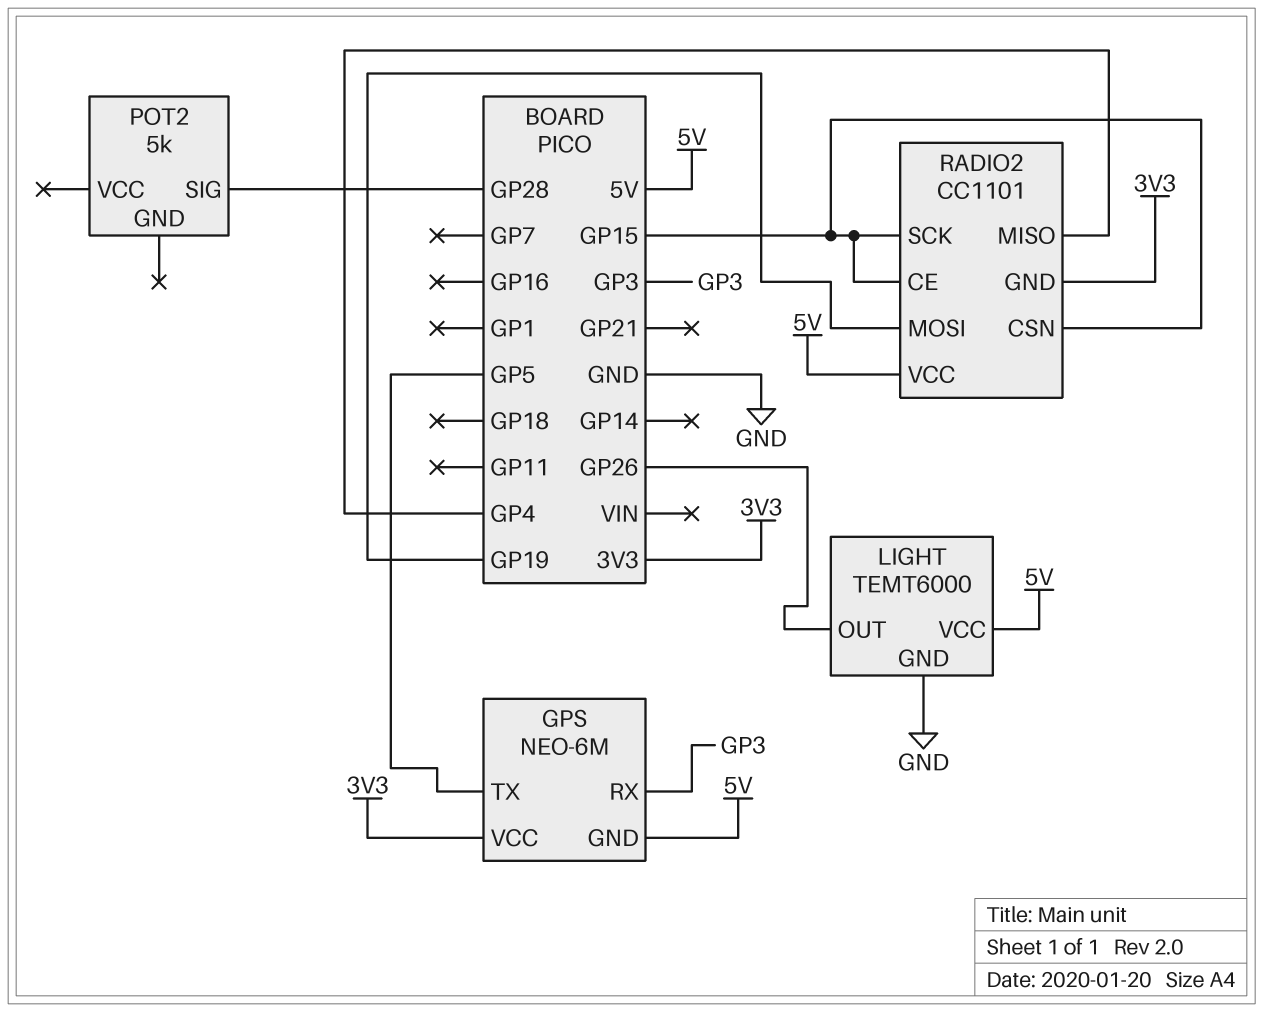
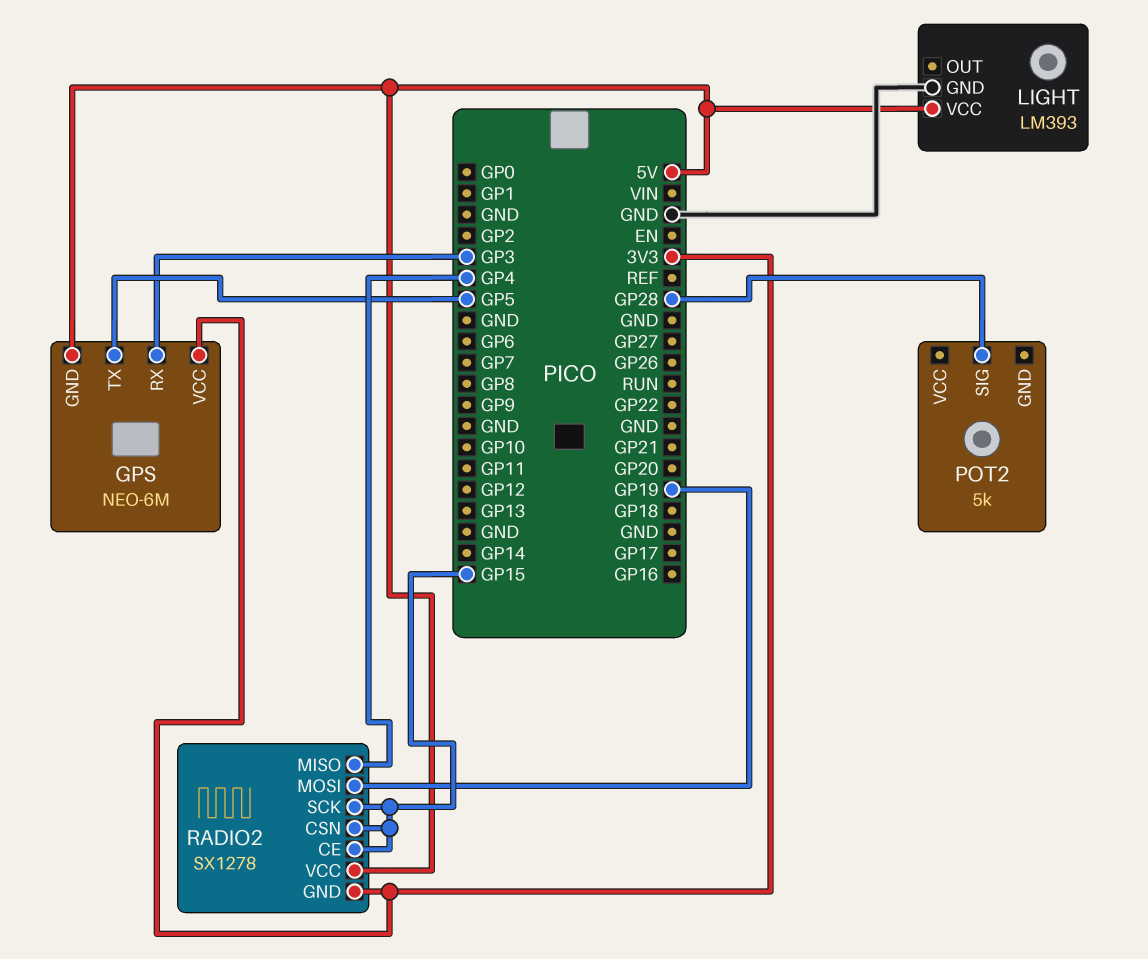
LIGHT: TEMT6000 -> LM393
LIGHT pin OUT: GP26 -> none
RADIO2: CC1101 -> SX1278

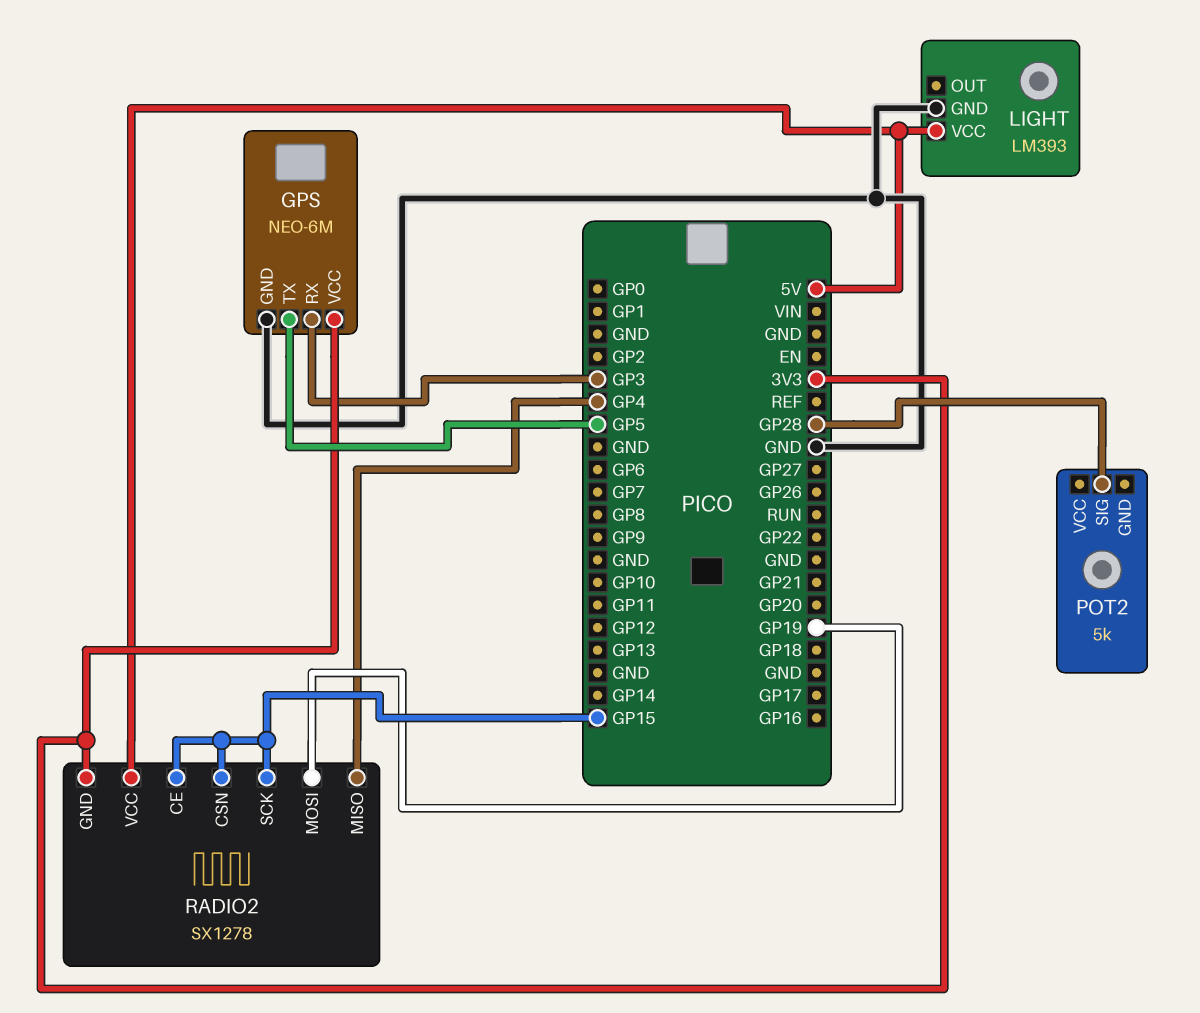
GPS pin GND: 5V -> GND

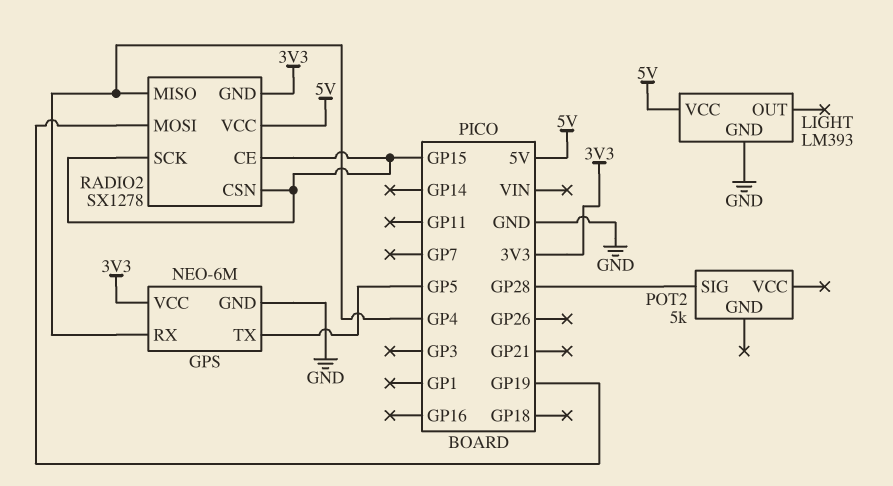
GPS pin RX: GP3 -> GP4

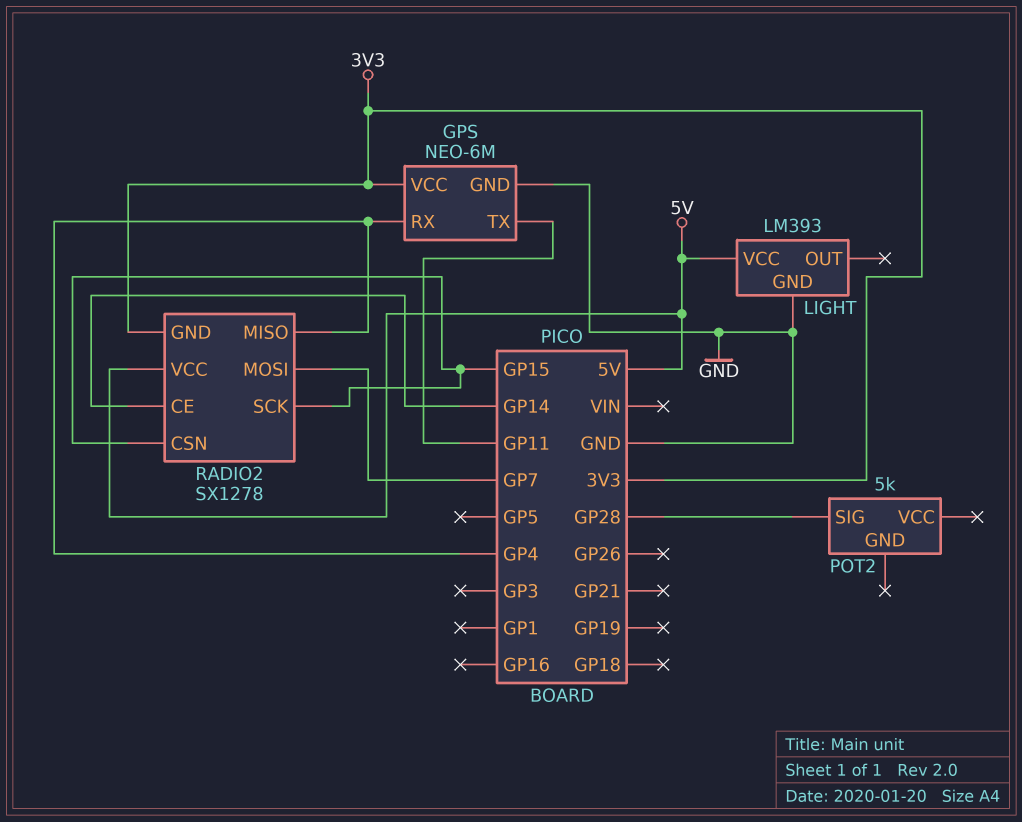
GPS pin TX: GP5 -> GP11
RADIO2 pin CE: GP15 -> GP14
RADIO2 pin MOSI: GP19 -> GP7

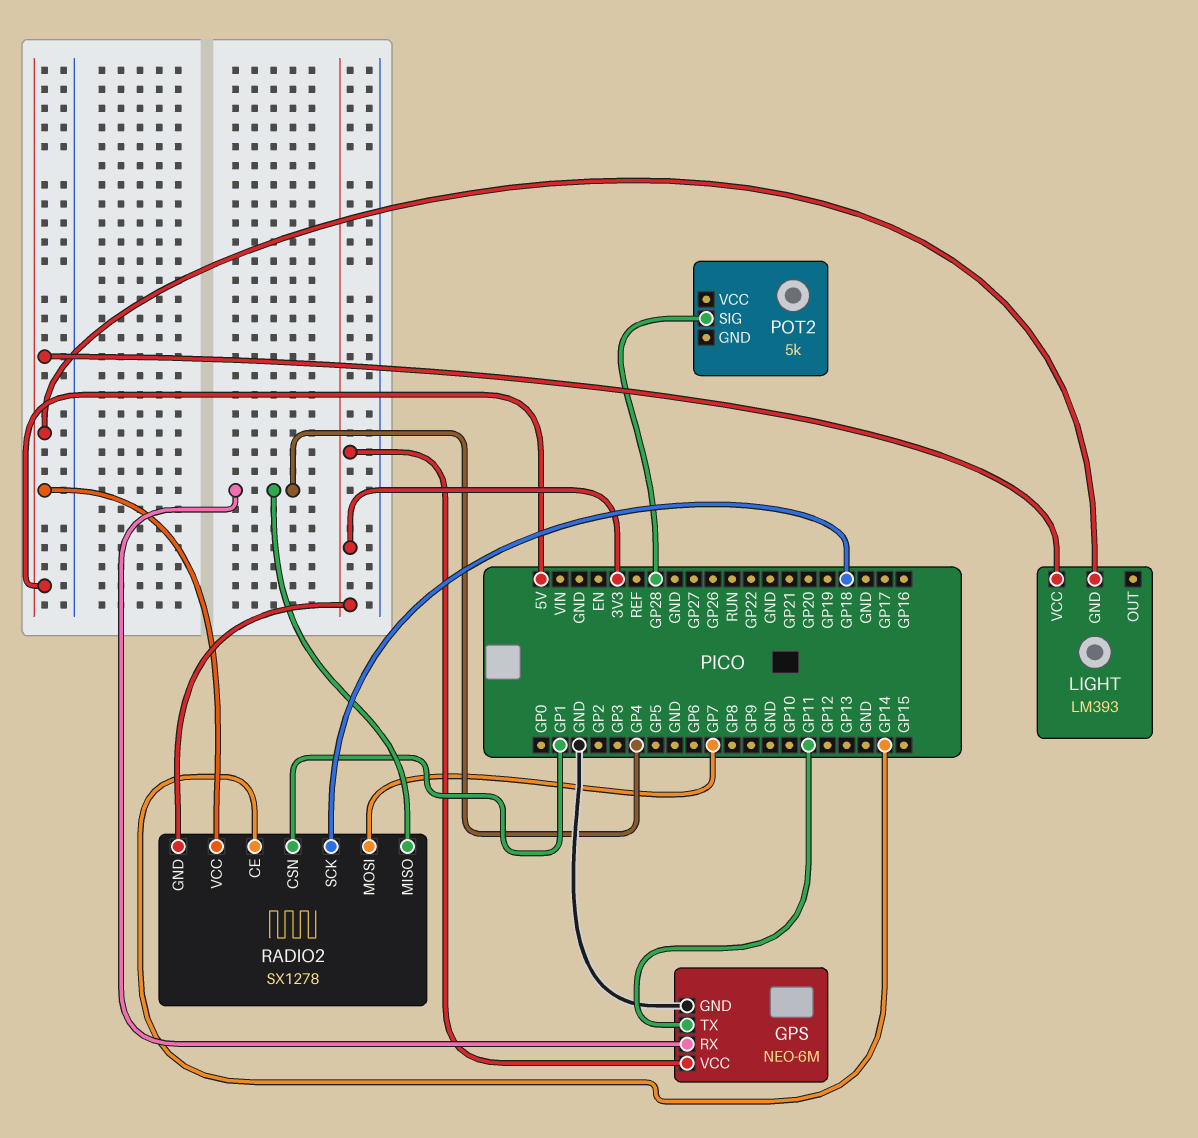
LIGHT pin GND: GND -> 5V
RADIO2 pin CSN: GP15 -> GP1
RADIO2 pin SCK: GP15 -> GP18

